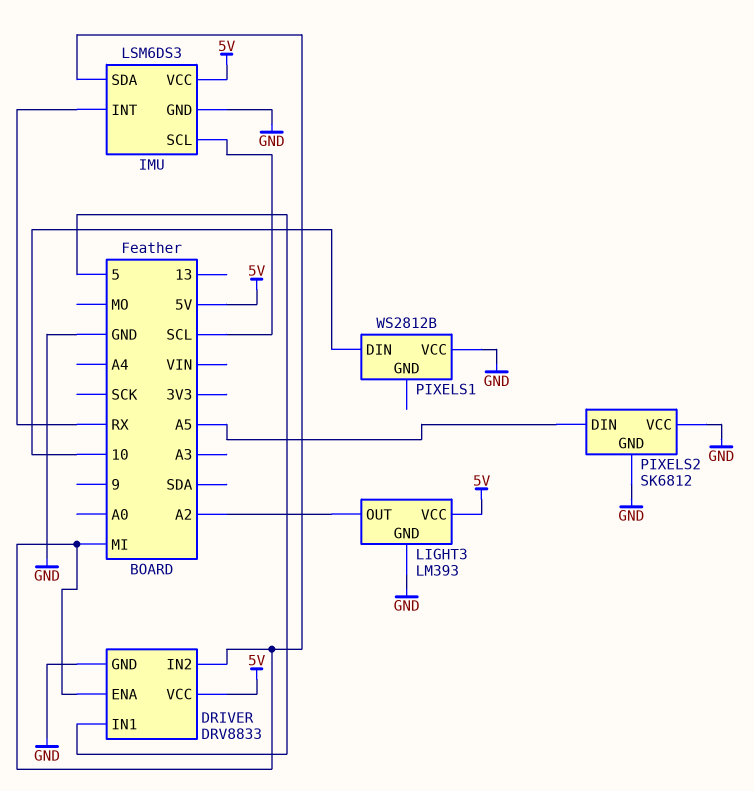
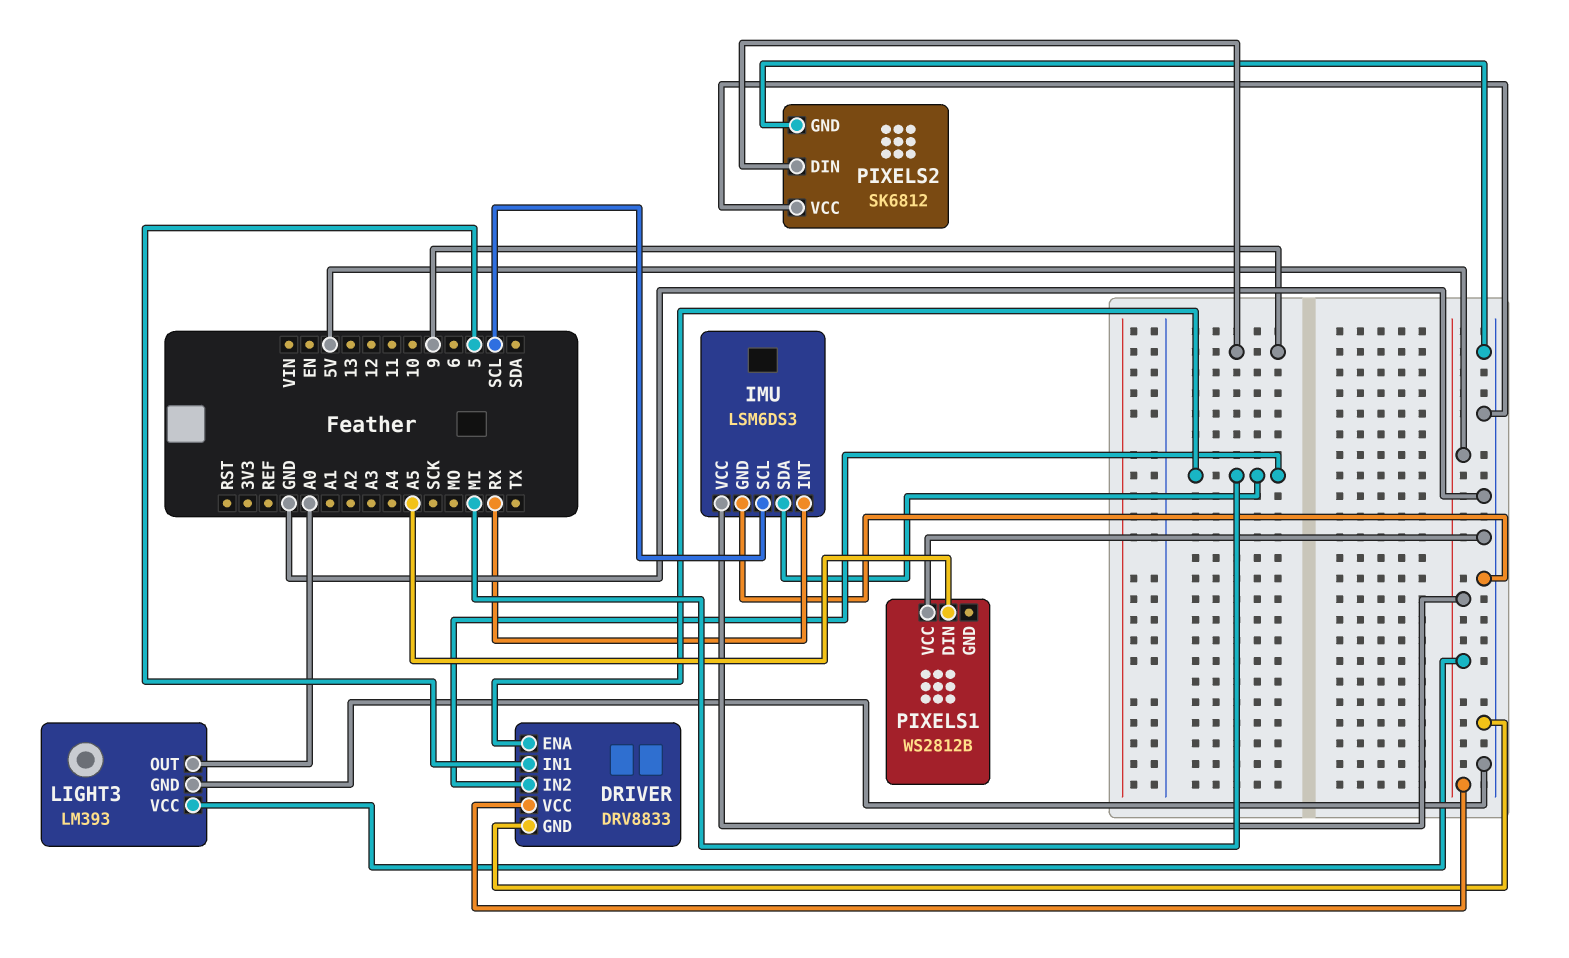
LIGHT3 pin OUT: A2 -> A0
PIXELS1 pin DIN: 10 -> A5
PIXELS2 pin DIN: A5 -> 9

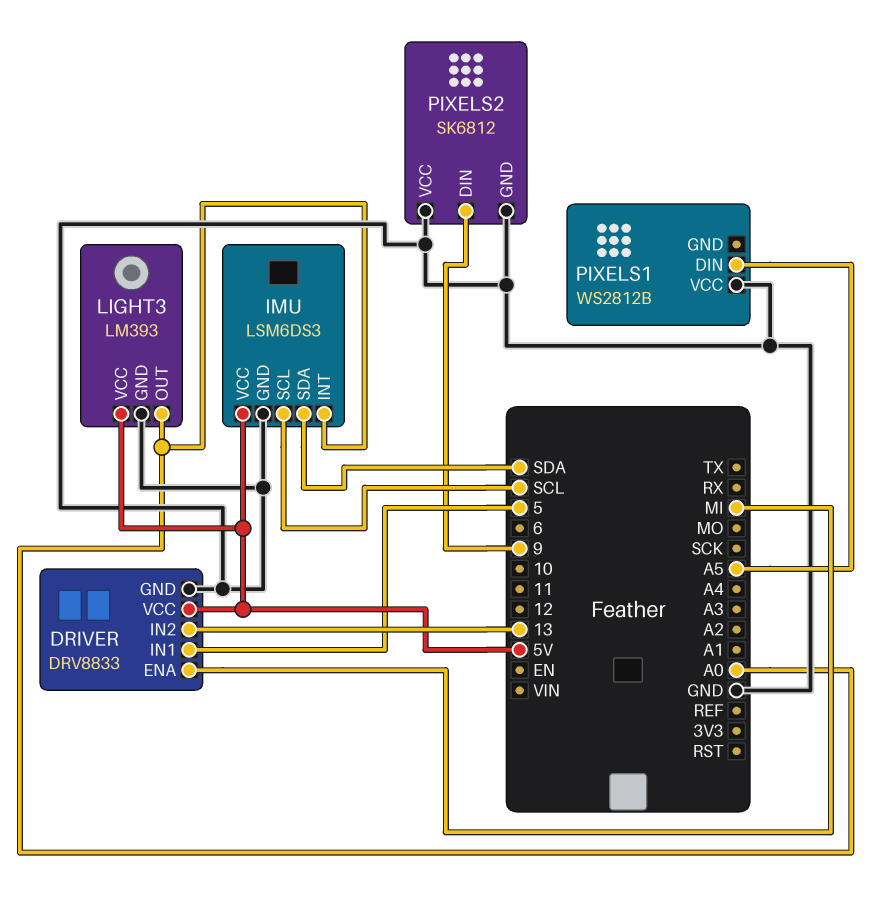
DRIVER pin IN2: MI -> 13
IMU pin INT: RX -> A0
IMU pin SDA: MI -> SDA

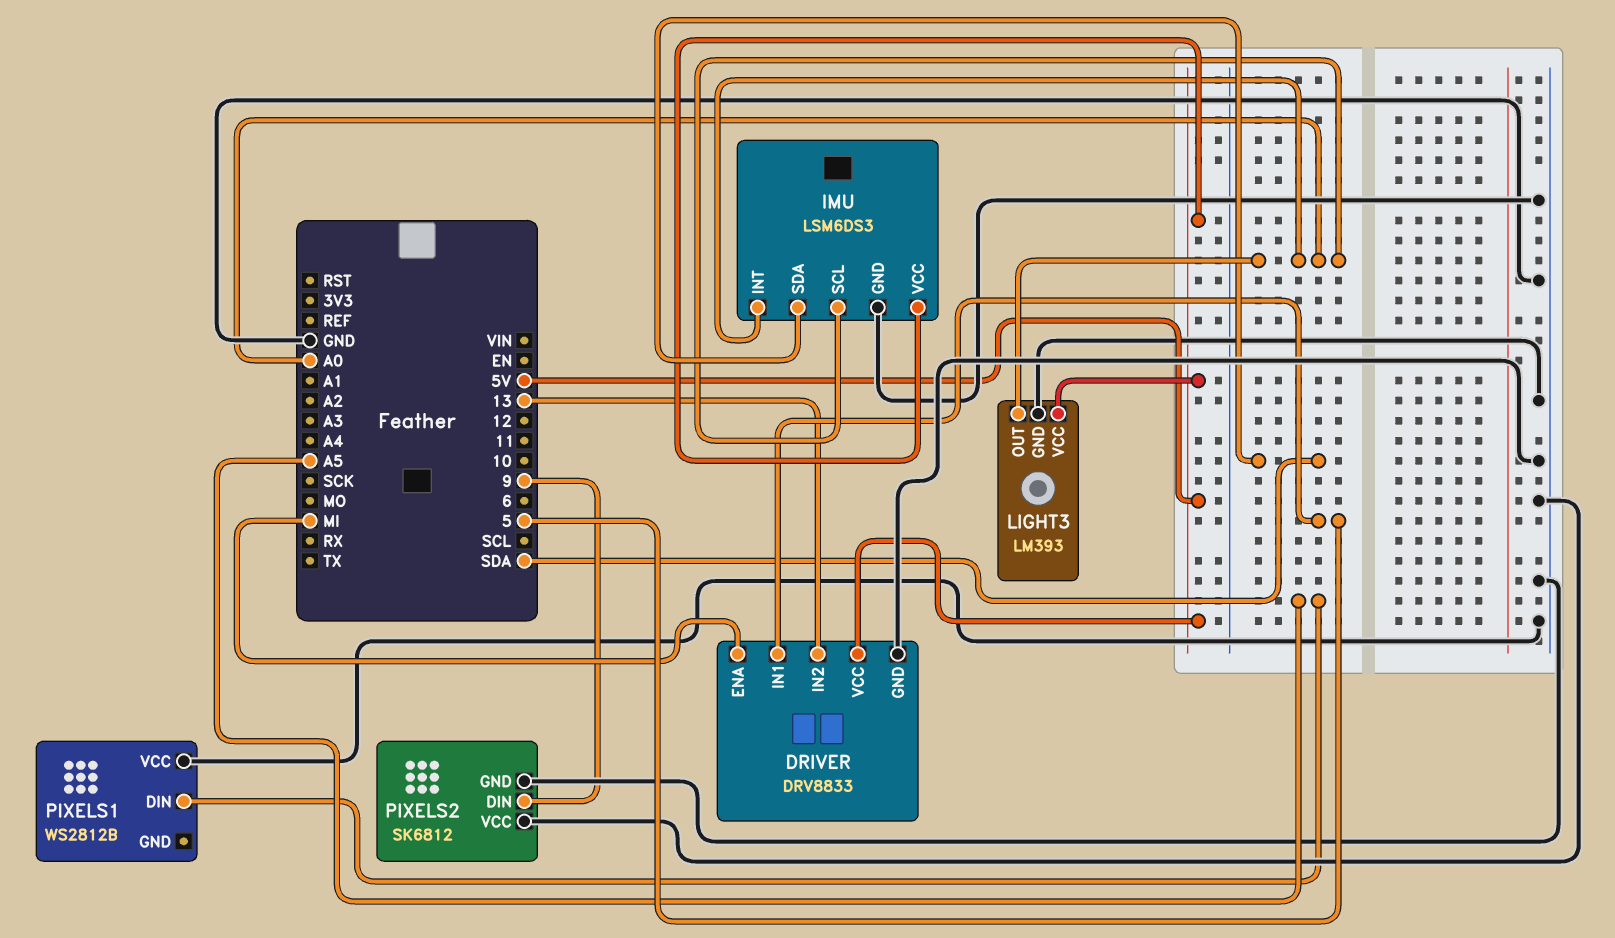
IMU pin SCL: SCL -> A0

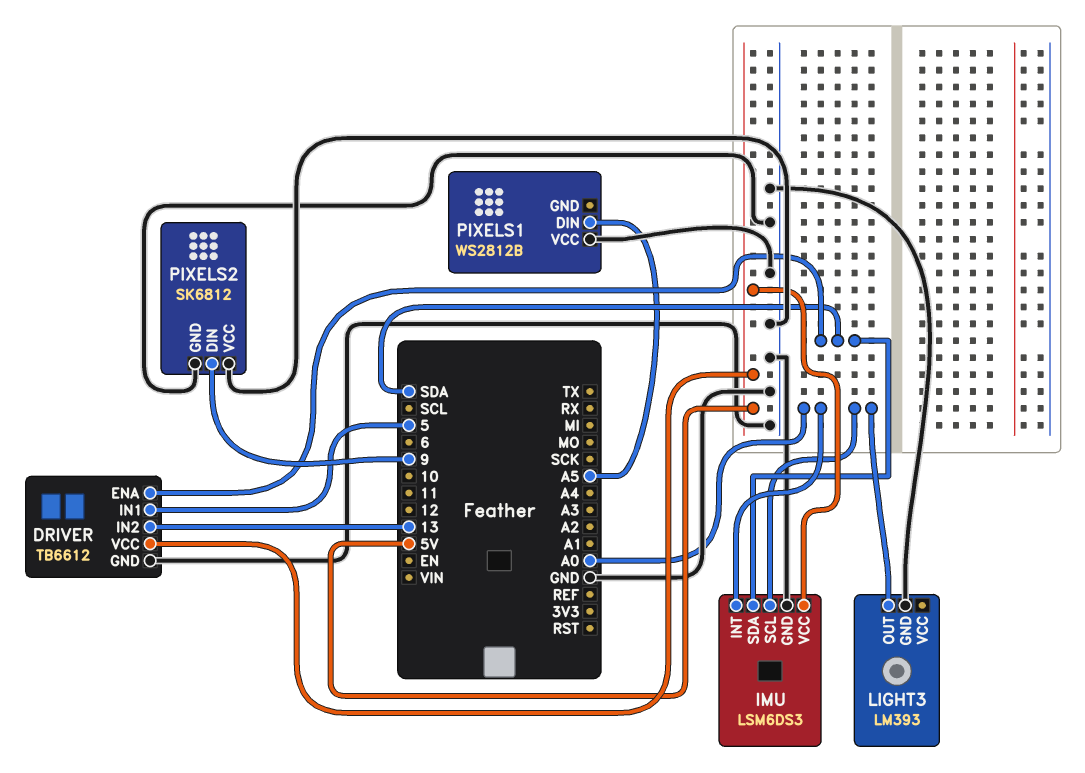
DRIVER: DRV8833 -> TB6612
DRIVER pin ENA: MI -> SDA
LIGHT3 pin VCC: 5V -> none

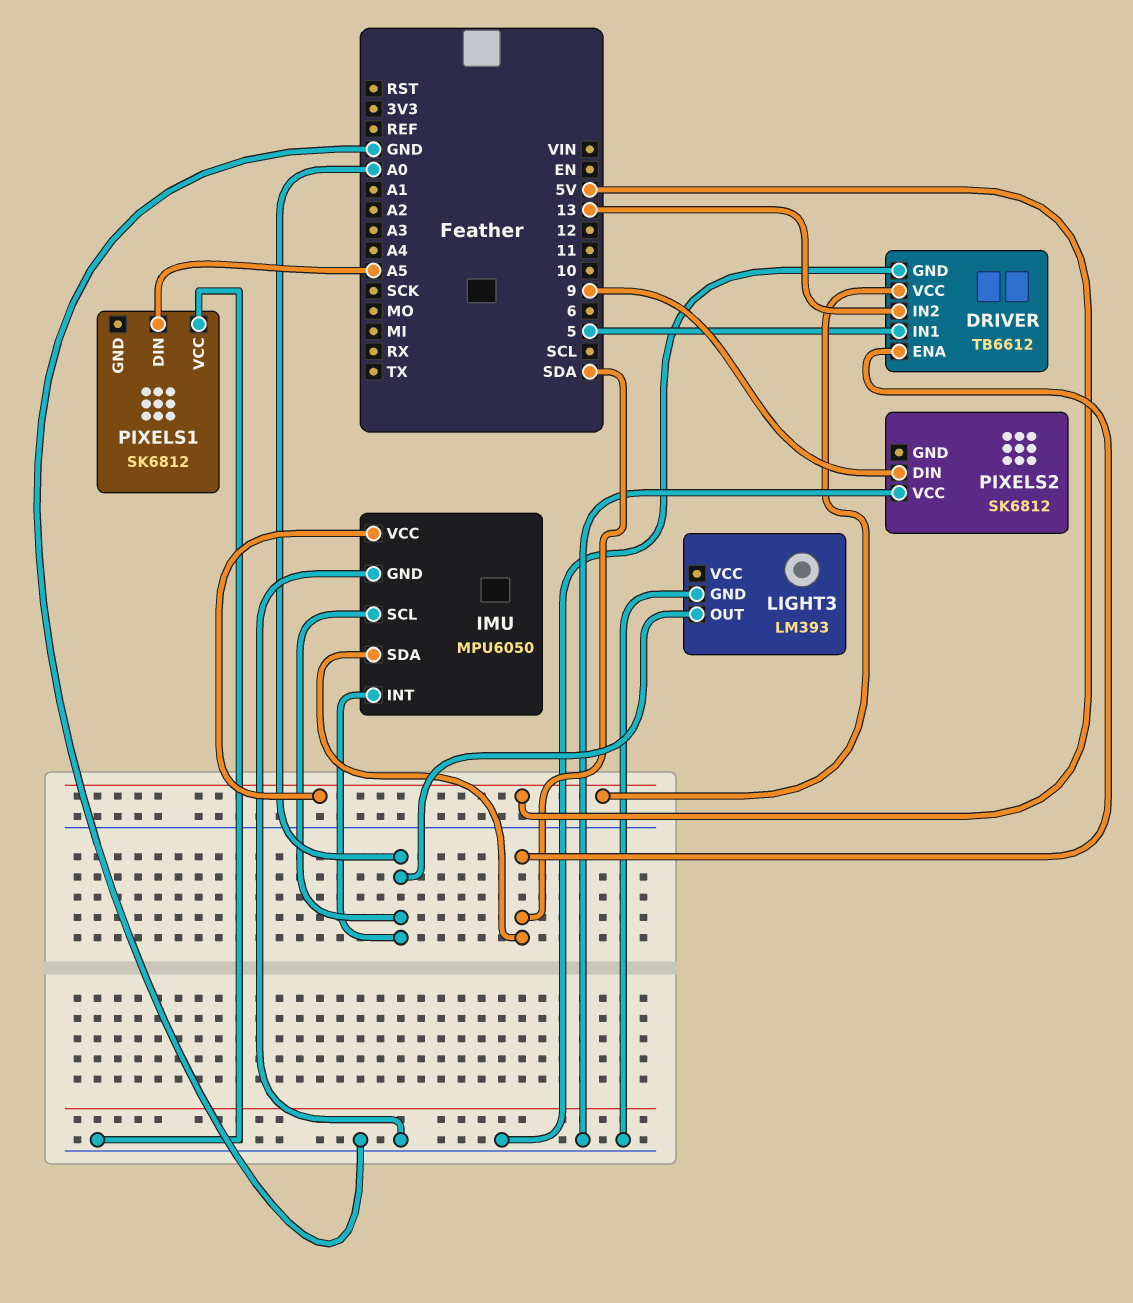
IMU: LSM6DS3 -> MPU6050
PIXELS1: WS2812B -> SK6812
PIXELS2 pin GND: GND -> none

